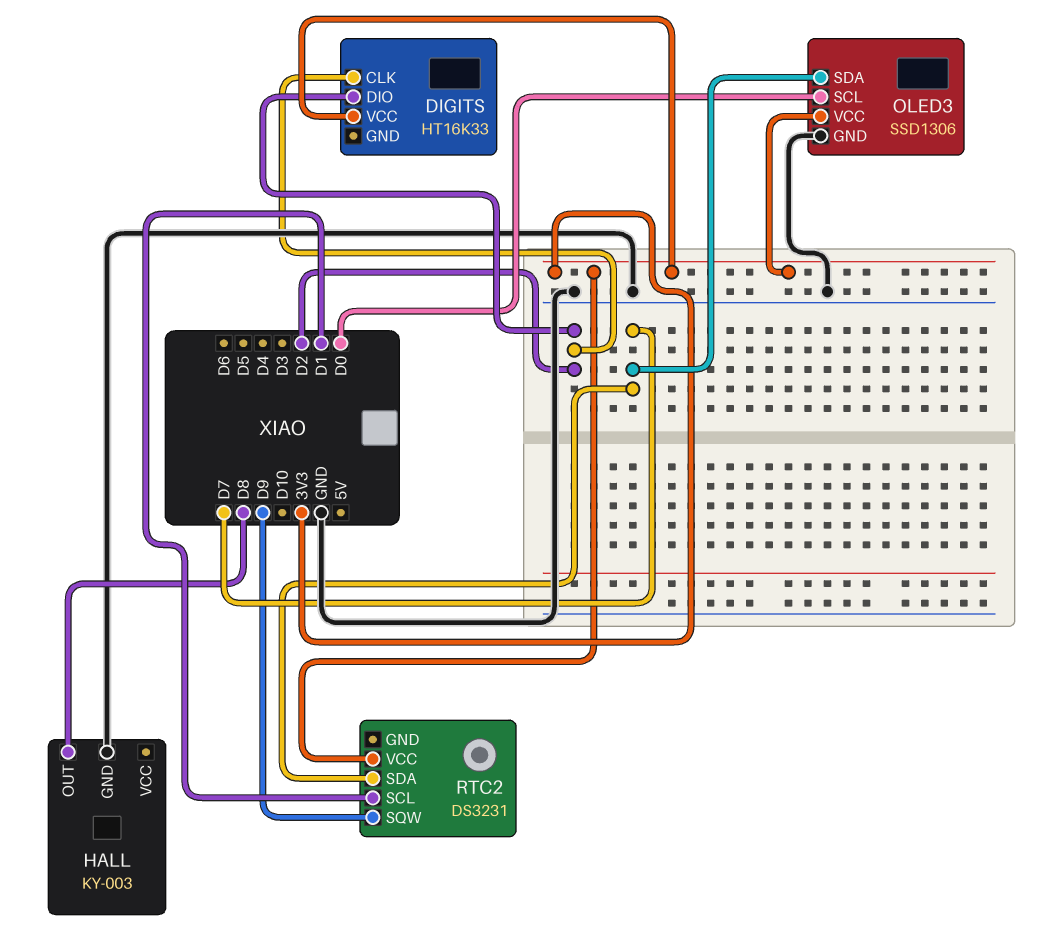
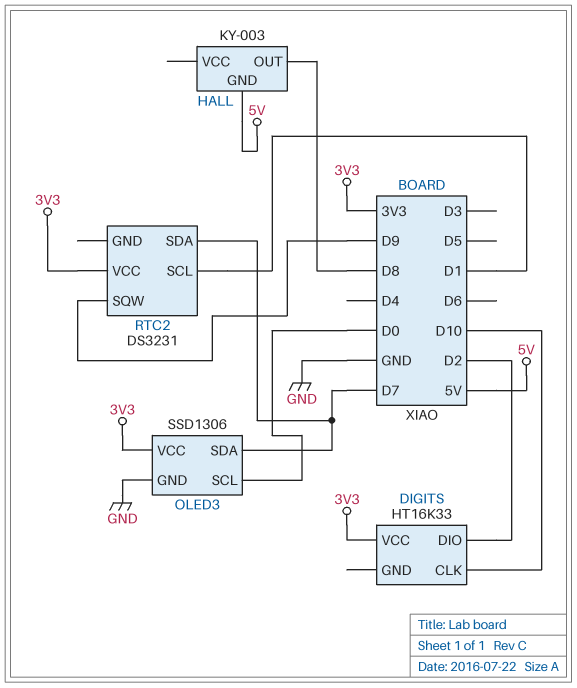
DIGITS pin CLK: D2 -> D10
HALL pin GND: GND -> 5V

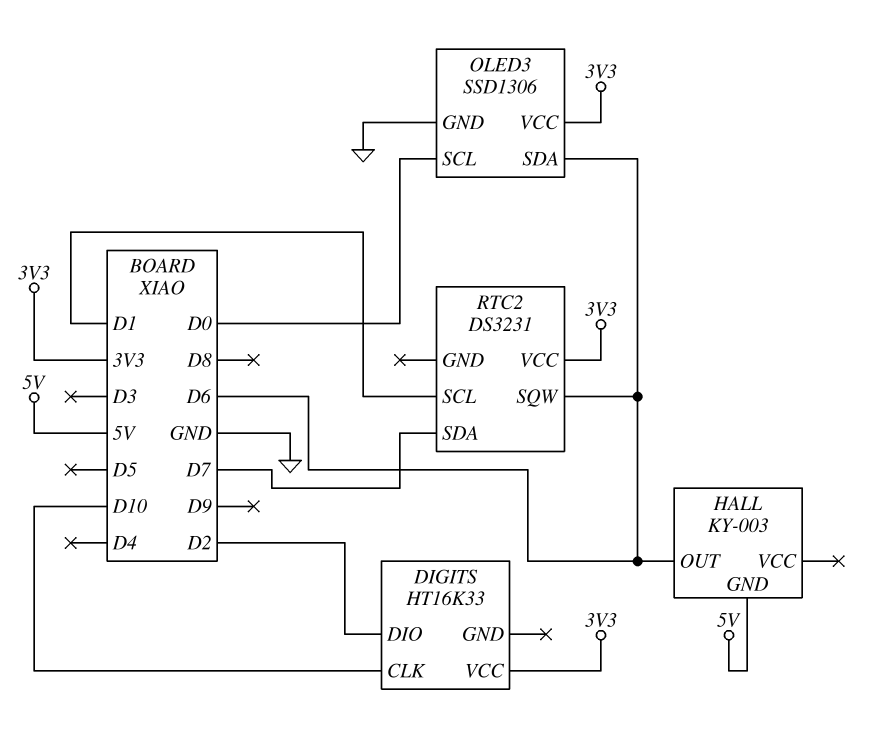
HALL pin OUT: D8 -> D6
OLED3 pin SDA: D7 -> D6
RTC2 pin SQW: D9 -> D6

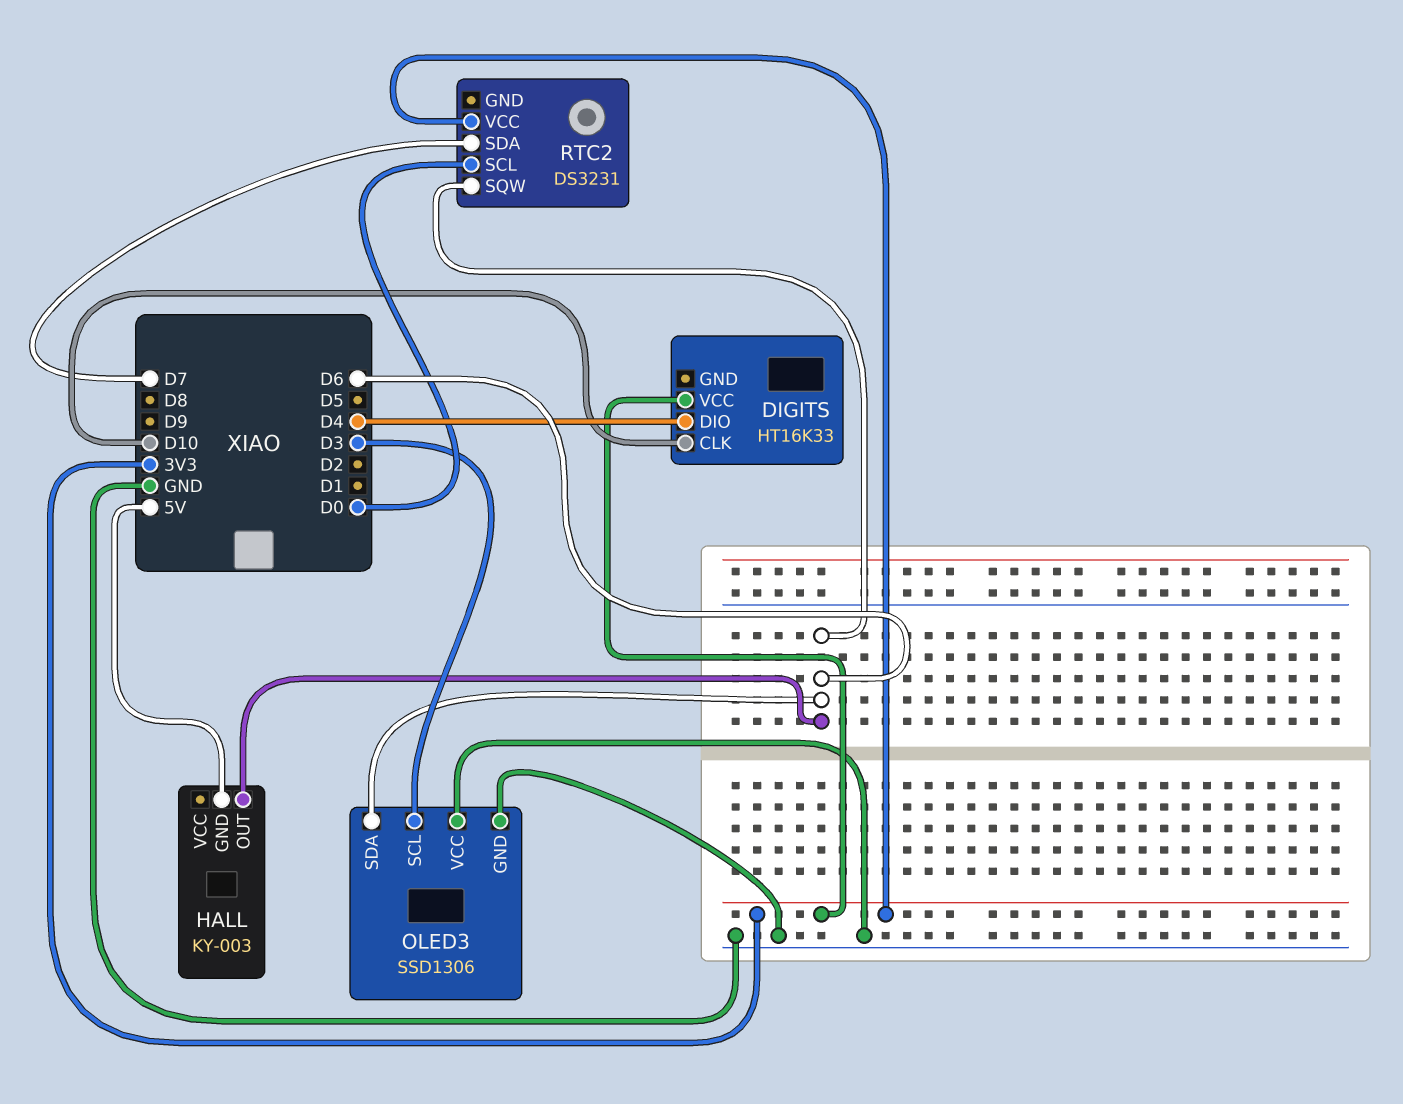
DIGITS pin DIO: D2 -> D4
OLED3 pin SCL: D0 -> D3
OLED3 pin VCC: 3V3 -> GND
RTC2 pin SCL: D1 -> D0

